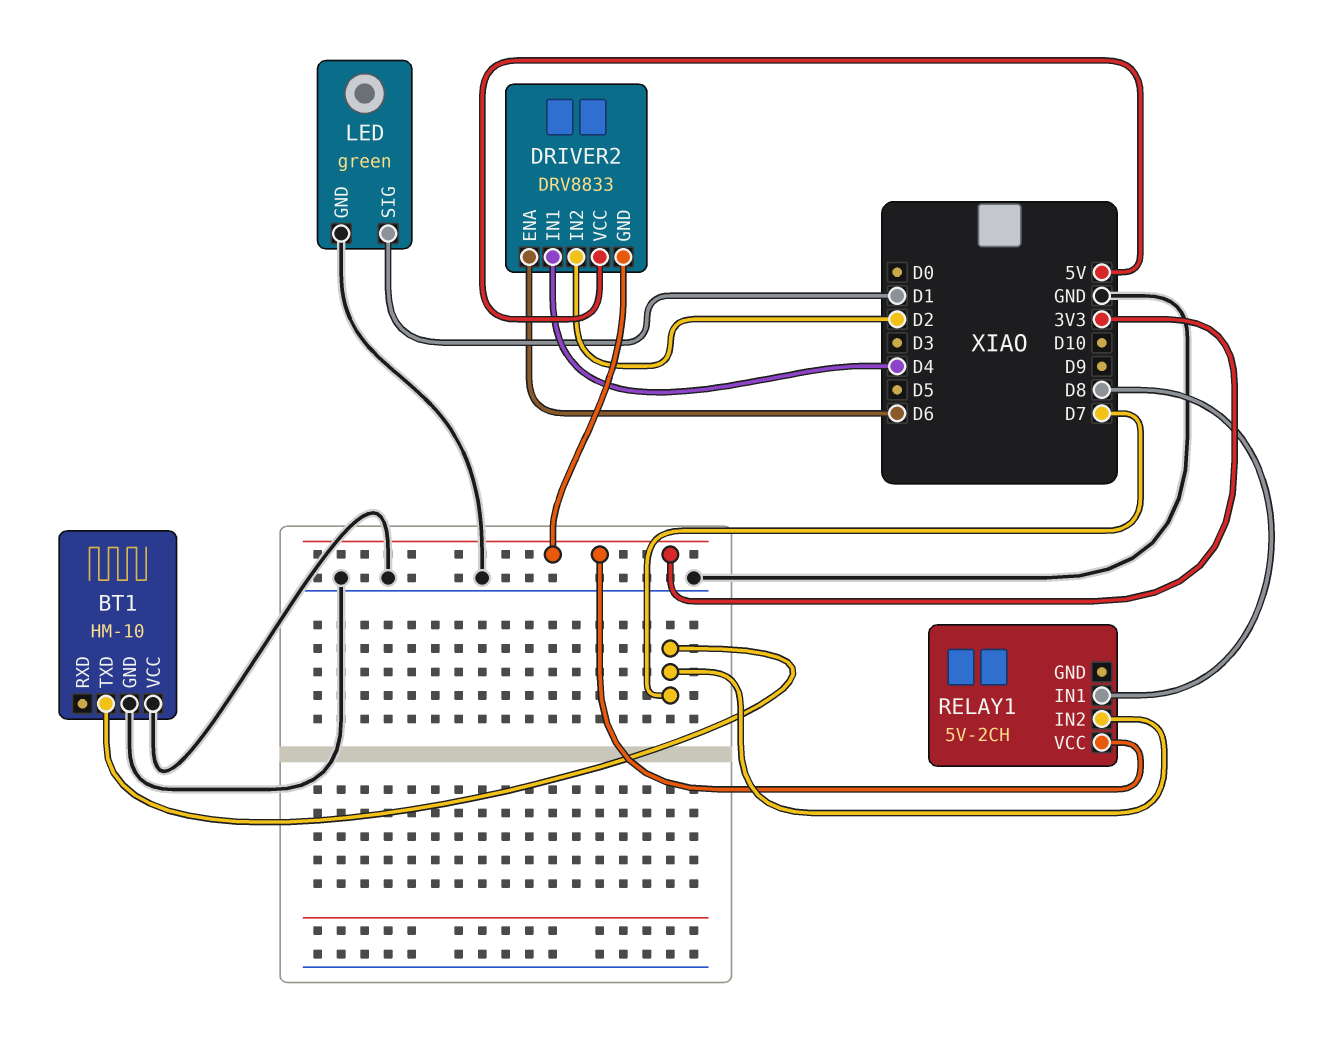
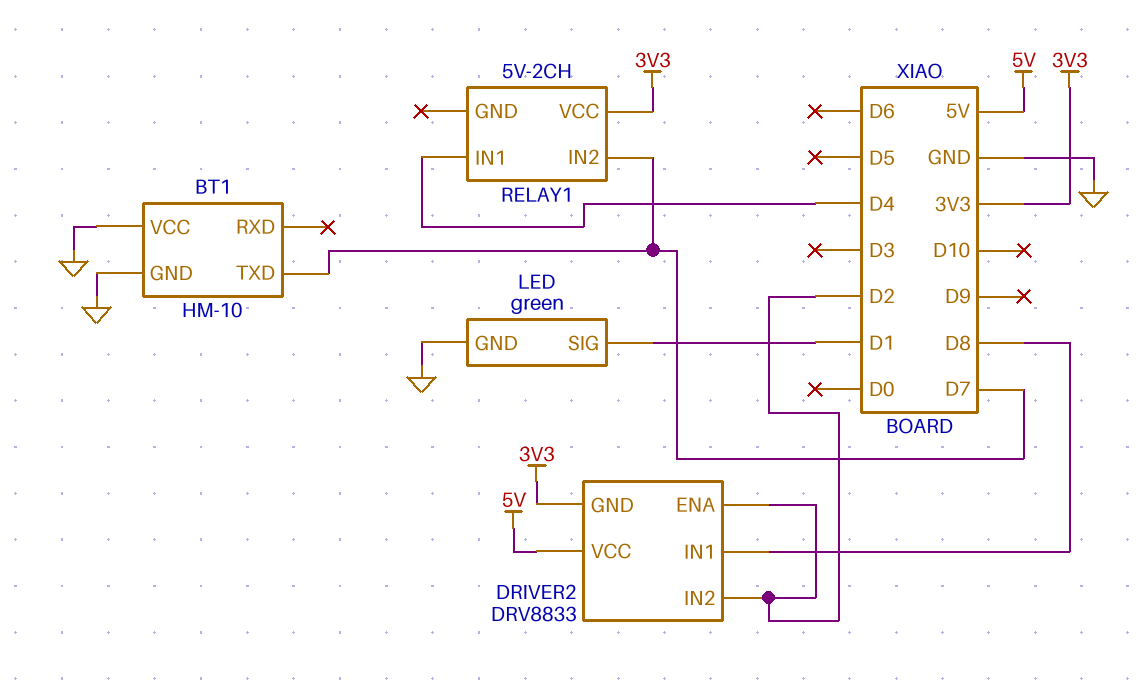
DRIVER2 pin ENA: D6 -> D2
DRIVER2 pin IN1: D4 -> D8
RELAY1 pin IN1: D8 -> D4

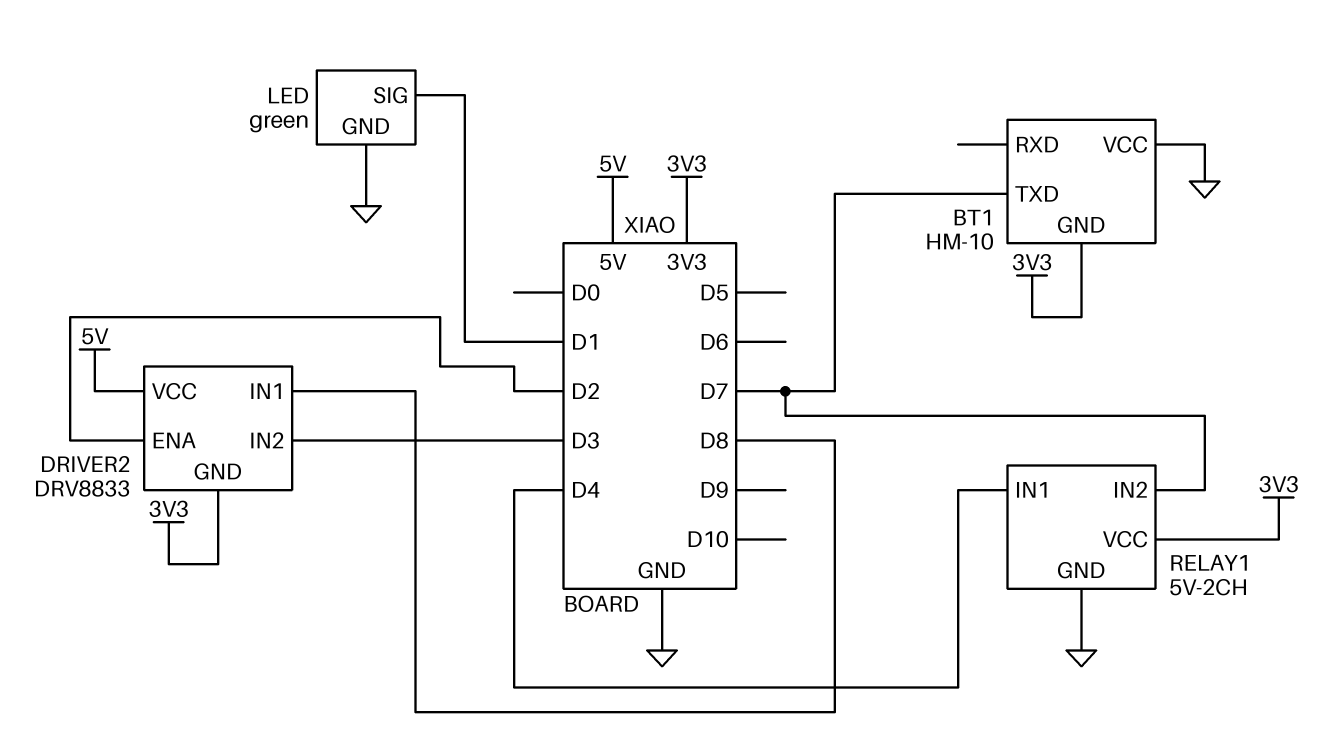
BT1 pin GND: GND -> 3V3
DRIVER2 pin IN2: D2 -> D3
RELAY1 pin GND: none -> GND

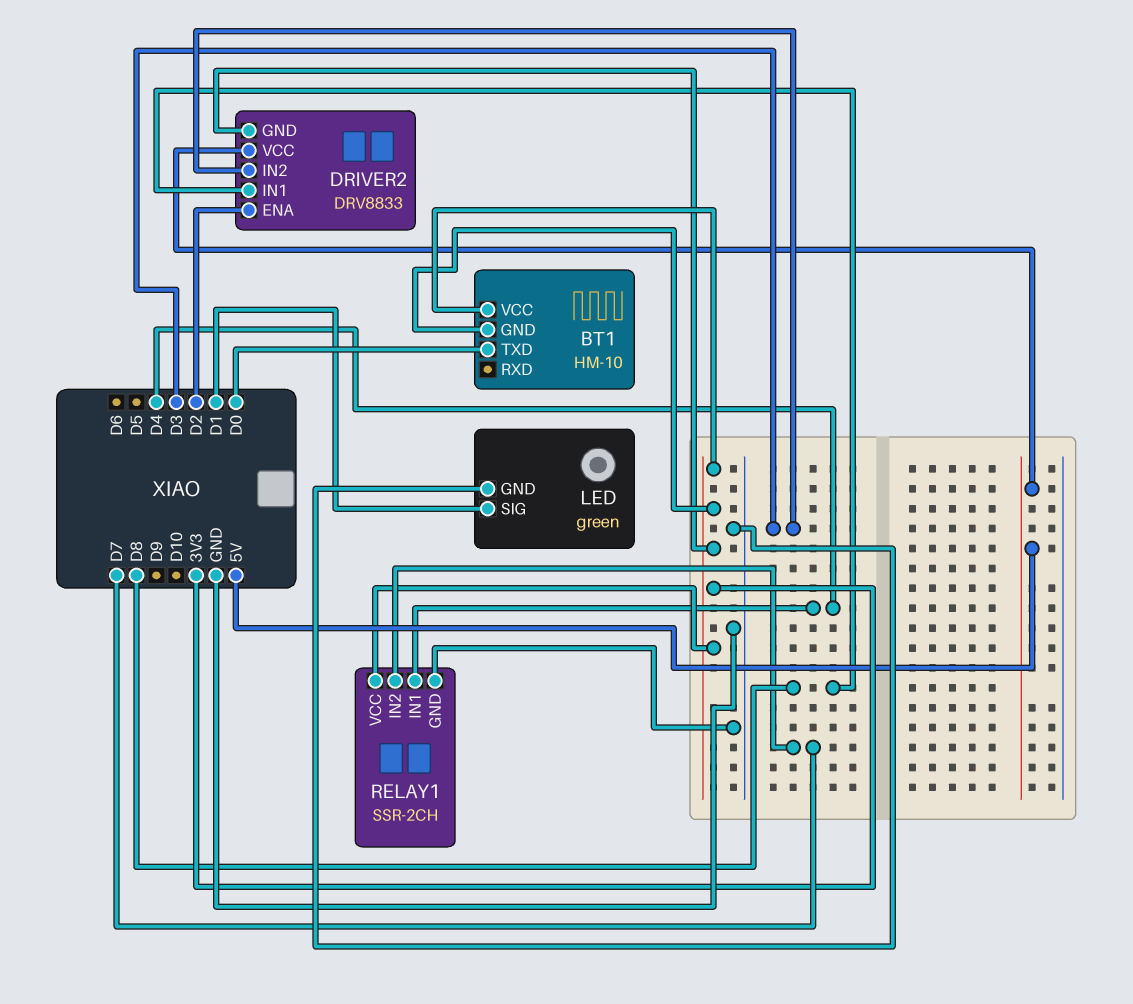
BT1 pin TXD: D7 -> D0
BT1 pin VCC: GND -> 3V3
RELAY1: 5V-2CH -> SSR-2CH

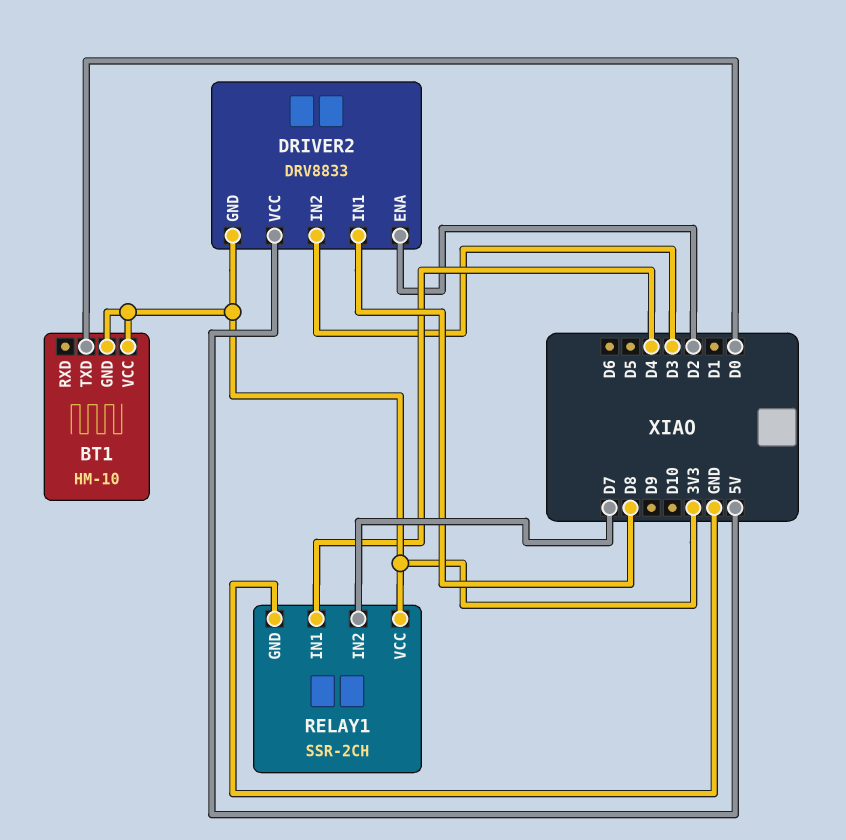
LED: green -> none
LED pin GND: GND -> none
LED pin SIG: D1 -> none

